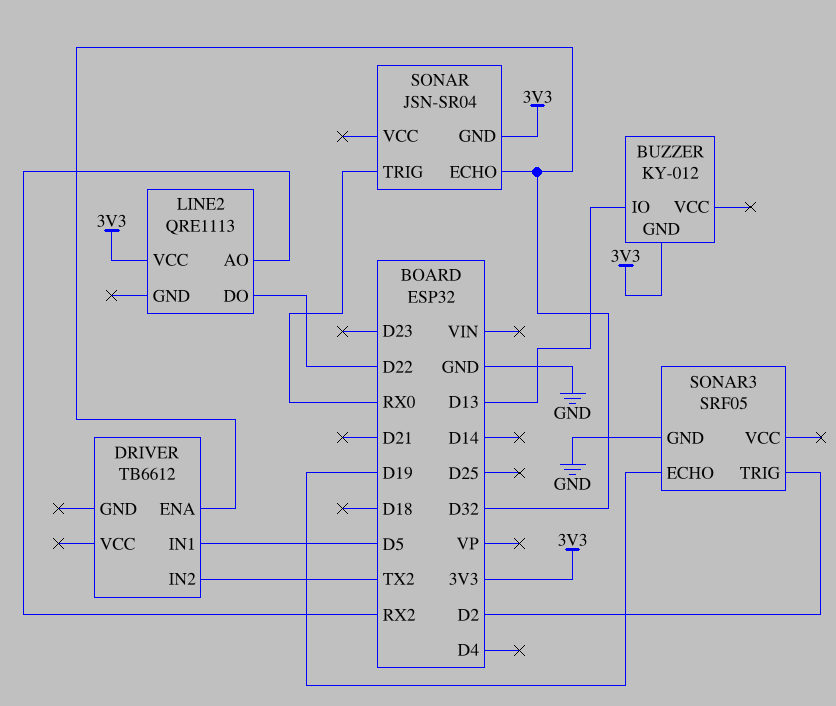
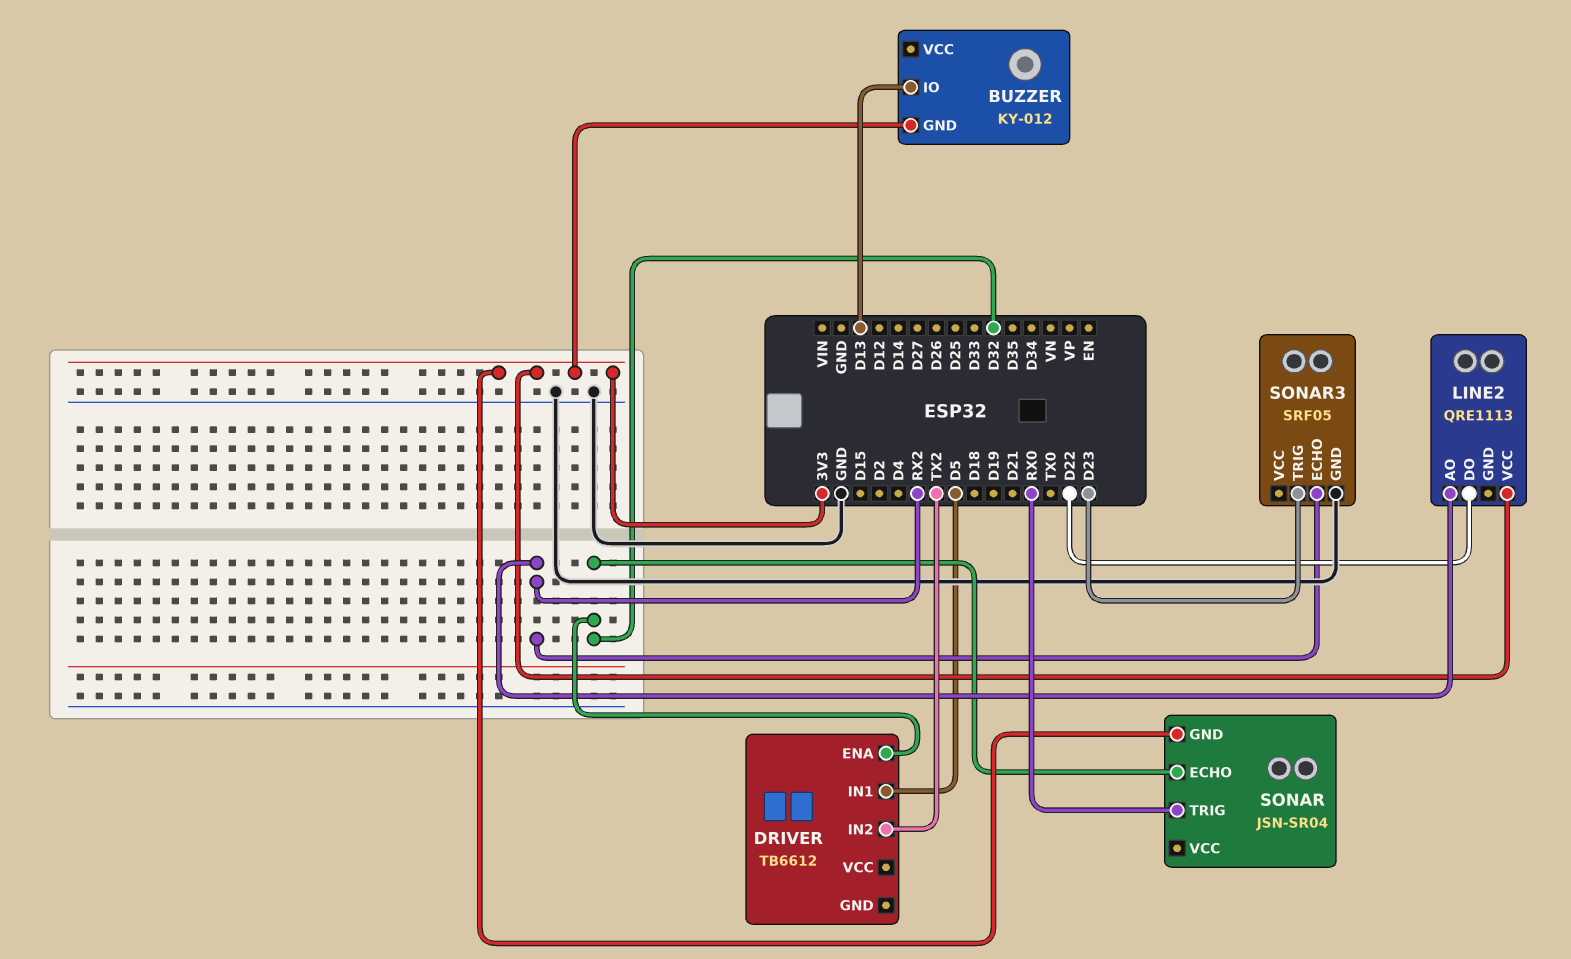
SONAR3 pin ECHO: D19 -> RX2
SONAR3 pin TRIG: D2 -> D23

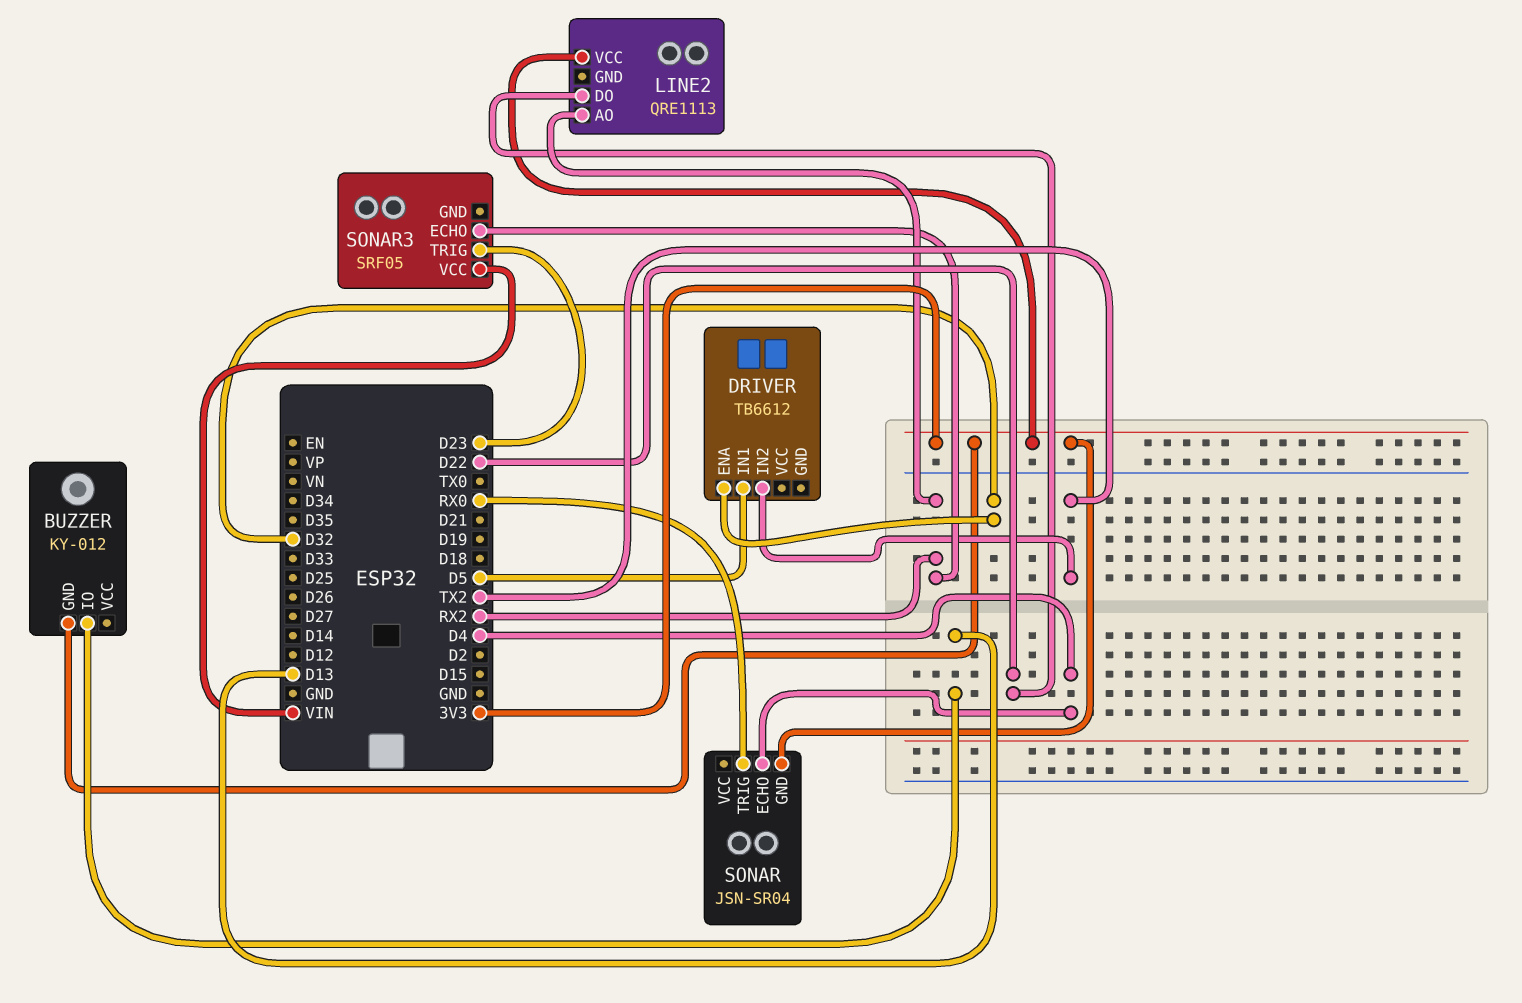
SONAR pin ECHO: D32 -> D4
SONAR3 pin GND: GND -> none
SONAR3 pin VCC: none -> VIN

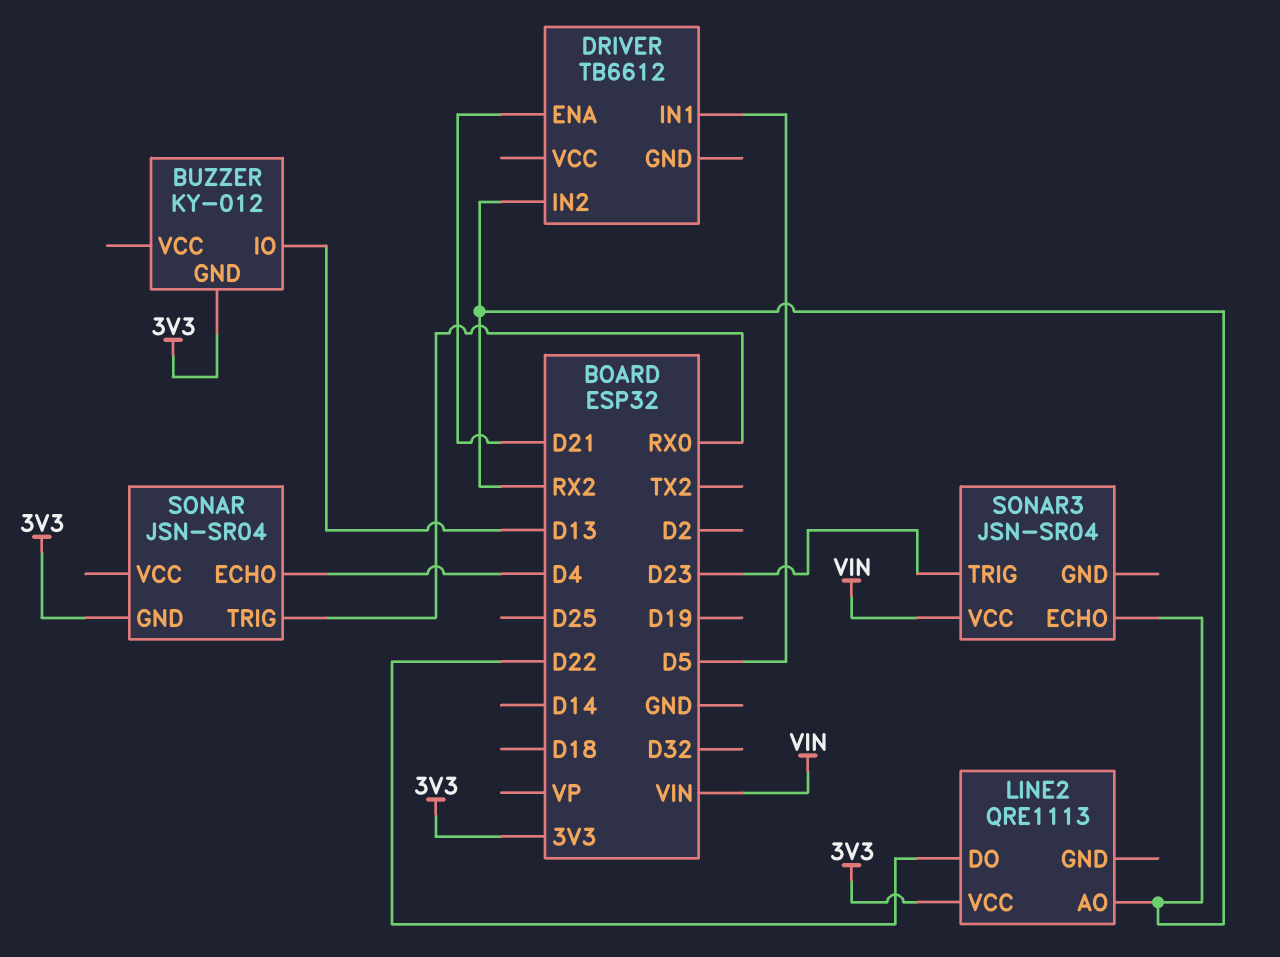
DRIVER pin ENA: D32 -> D21
DRIVER pin IN2: TX2 -> RX2
SONAR3: SRF05 -> JSN-SR04

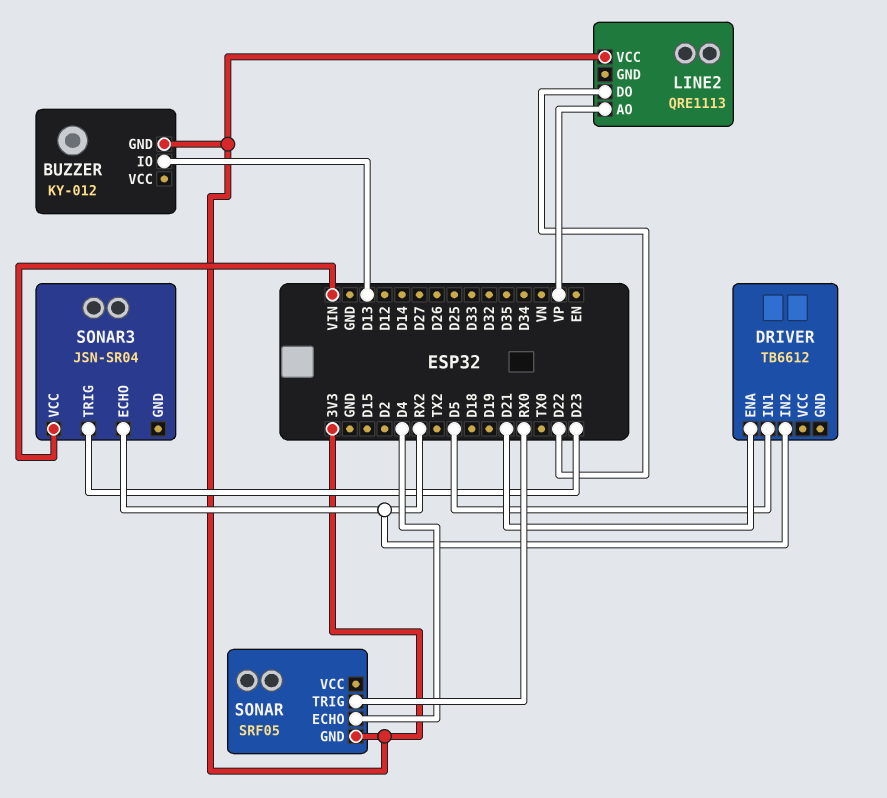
LINE2 pin AO: RX2 -> VP
SONAR: JSN-SR04 -> SRF05

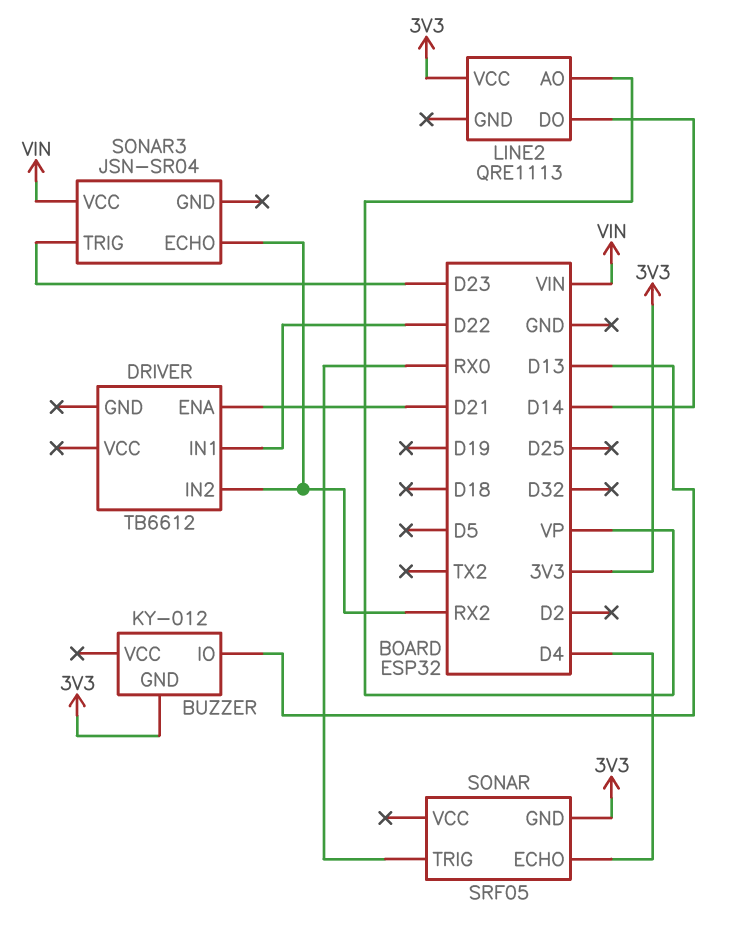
DRIVER pin IN1: D5 -> D22
LINE2 pin DO: D22 -> D14

